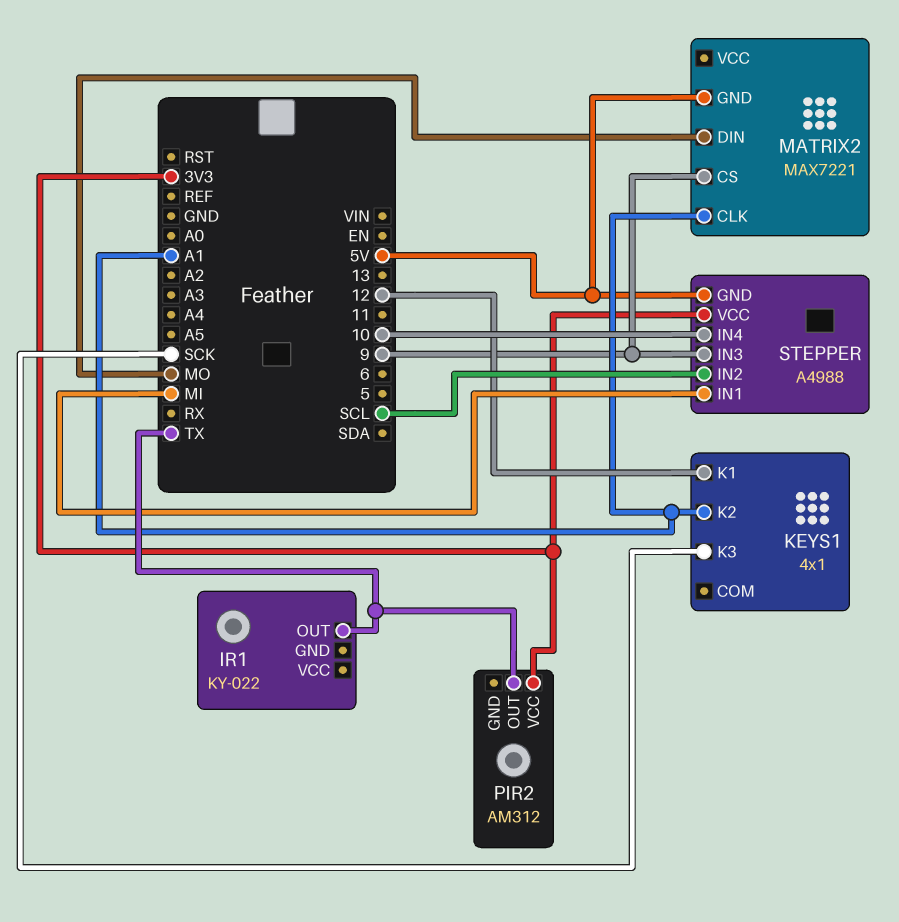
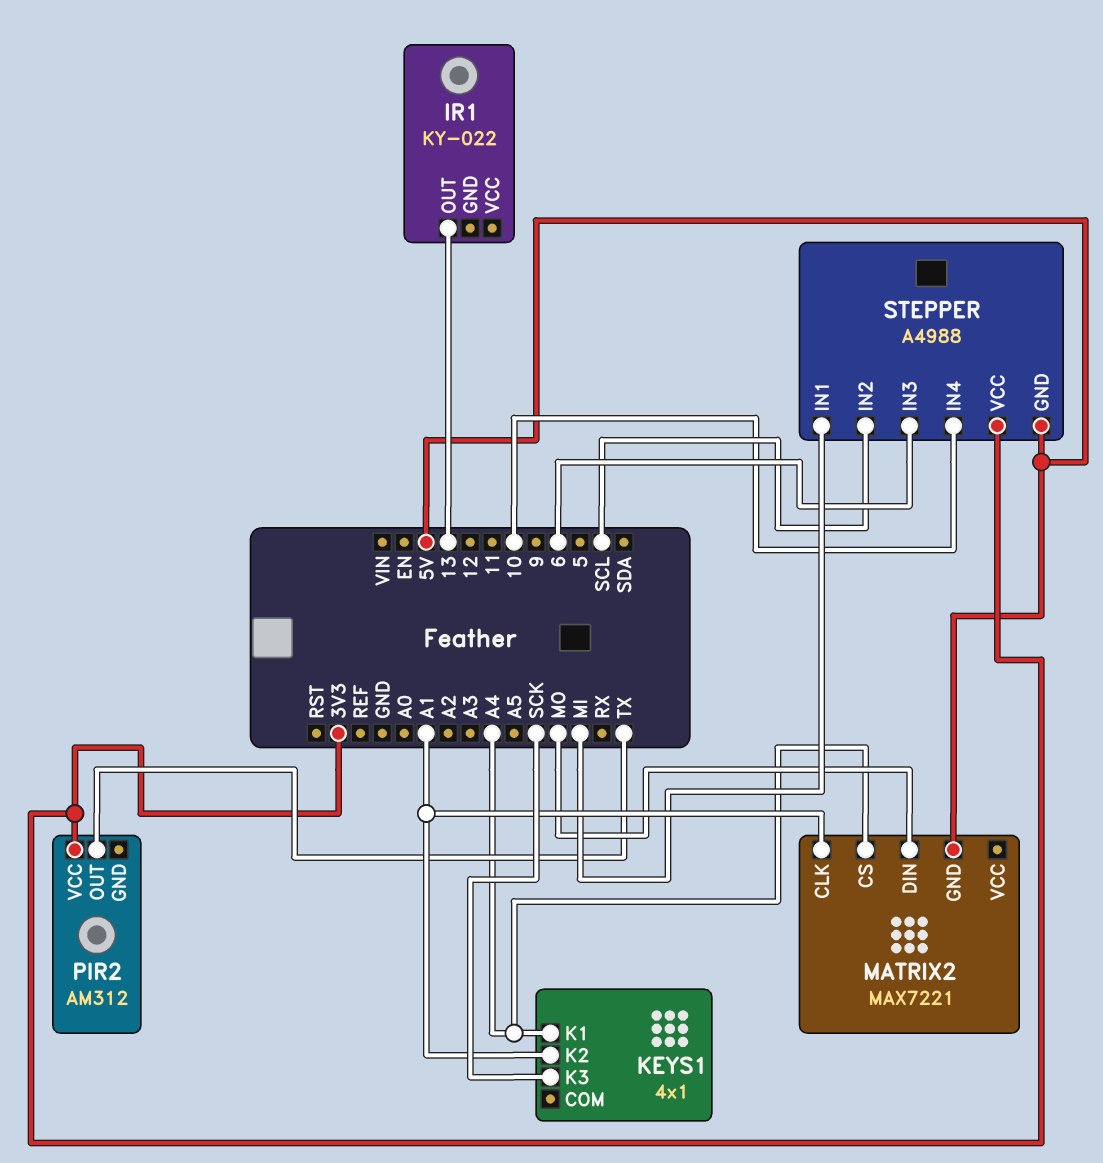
IR1 pin OUT: TX -> 13
KEYS1 pin K1: 12 -> A4
MATRIX2 pin CS: 9 -> A4
STEPPER pin IN3: 9 -> 6

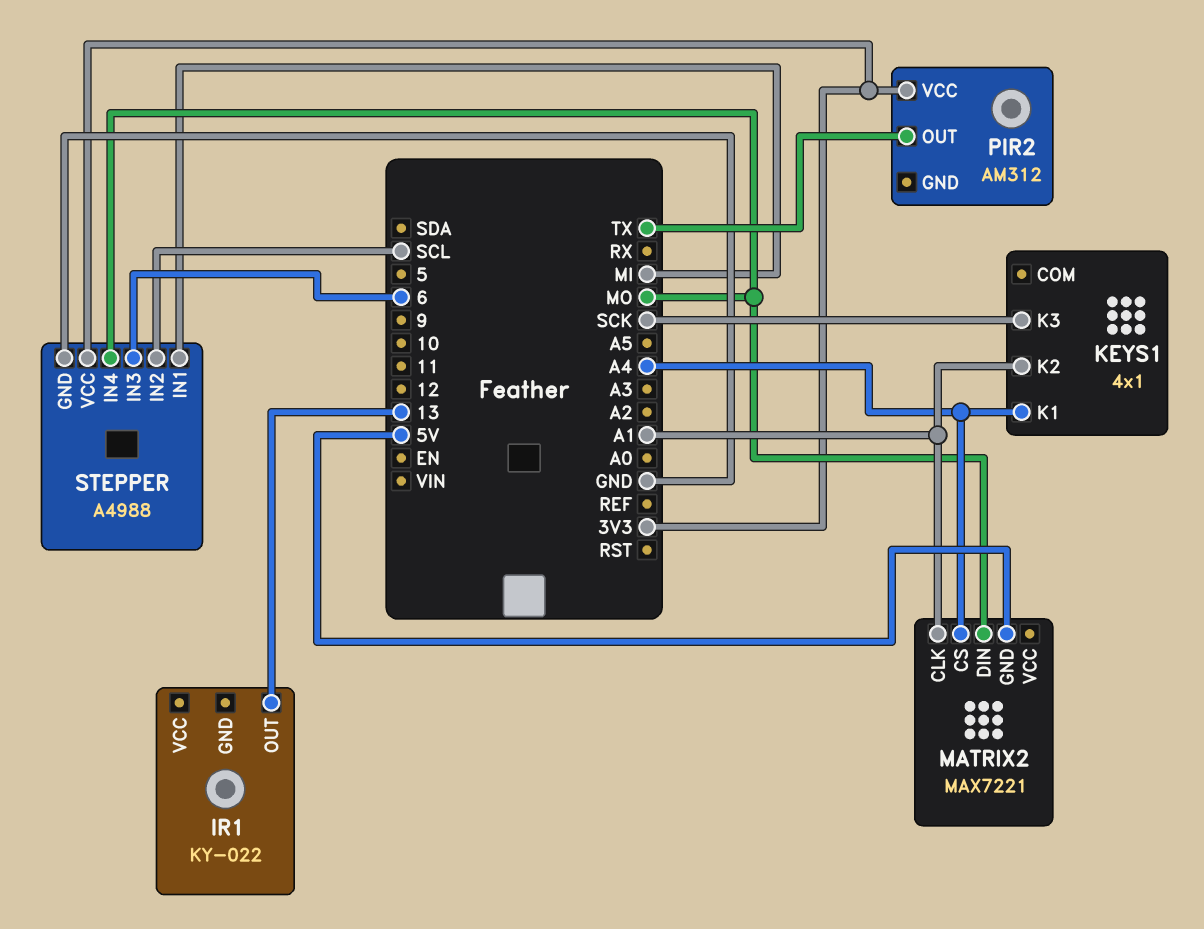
STEPPER pin GND: 5V -> GND
STEPPER pin IN4: 10 -> MO

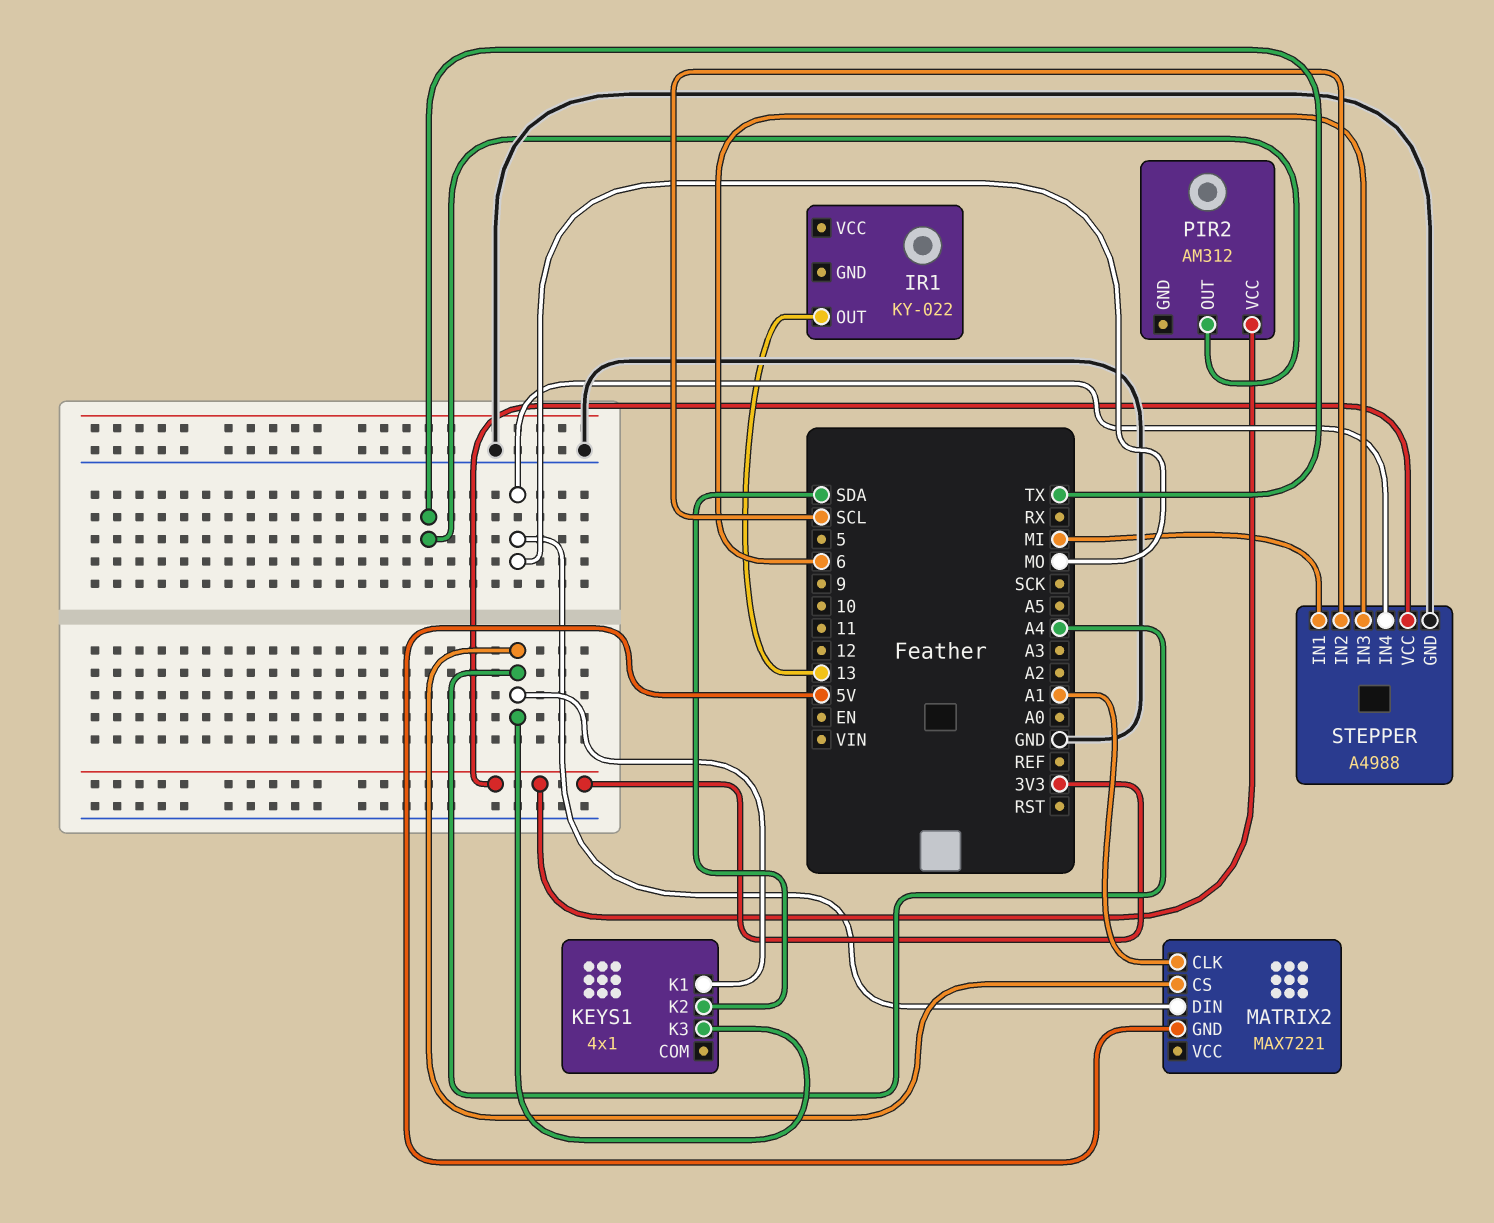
KEYS1 pin K2: A1 -> SDA
KEYS1 pin K3: SCK -> A4

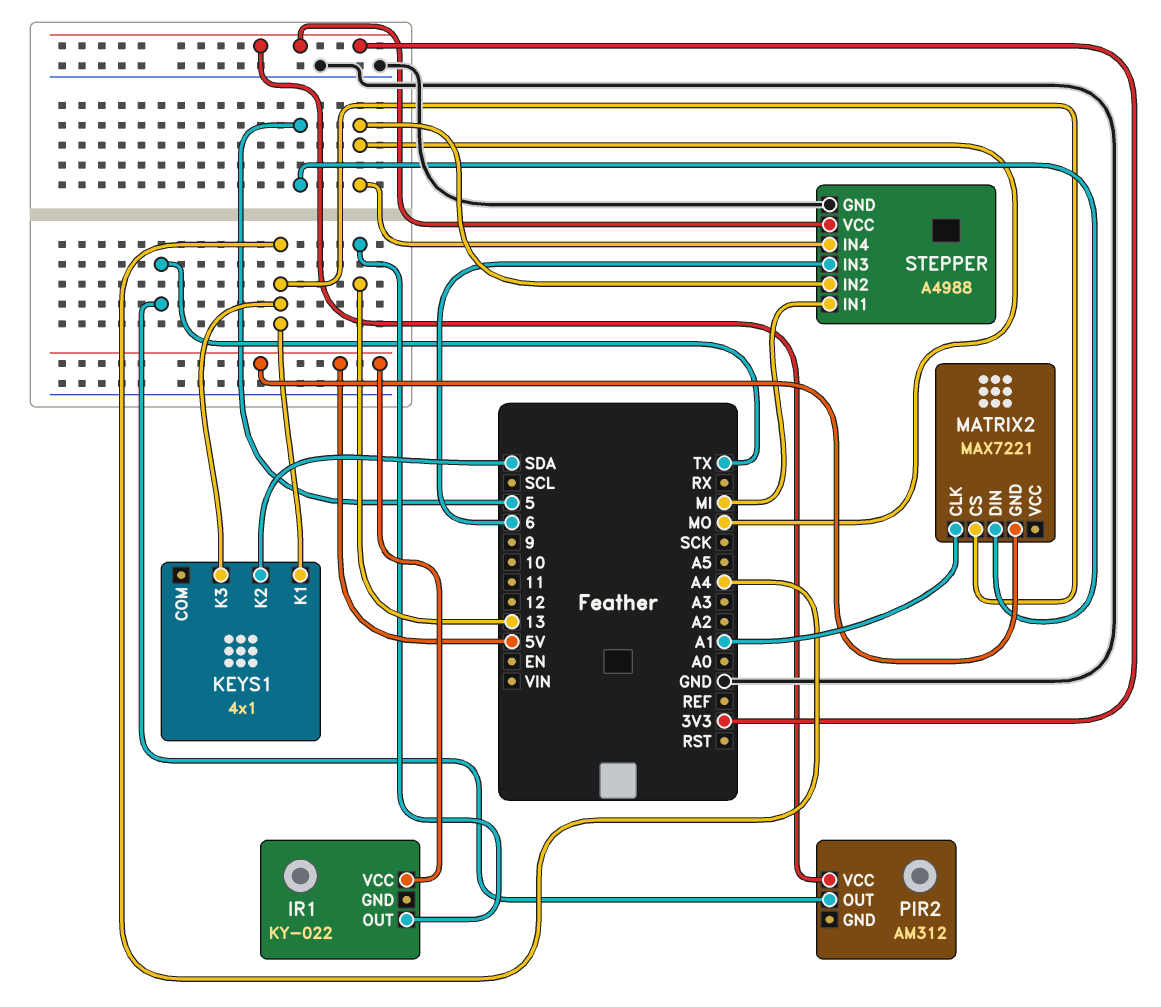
IR1 pin VCC: none -> 5V
MATRIX2 pin DIN: MO -> 5
STEPPER pin IN2: SCL -> MO

